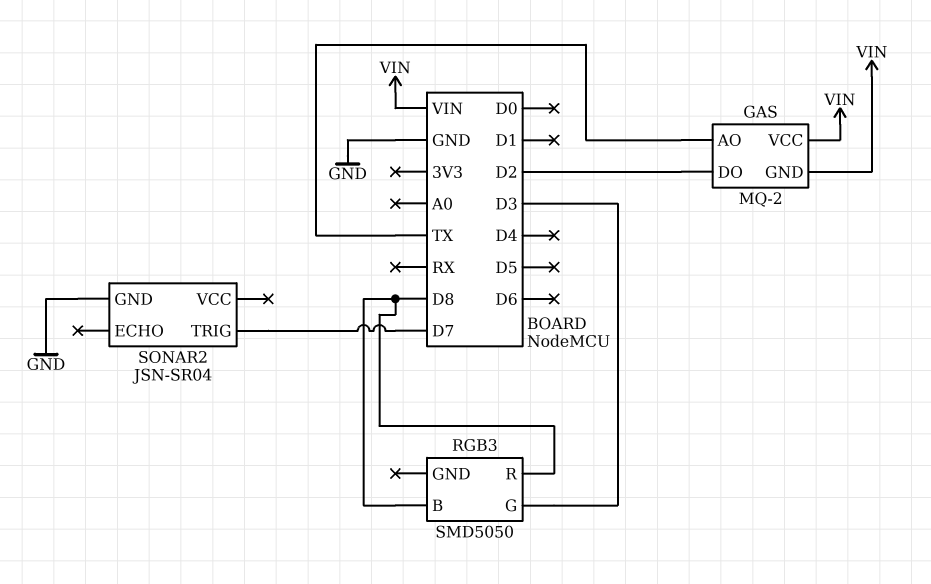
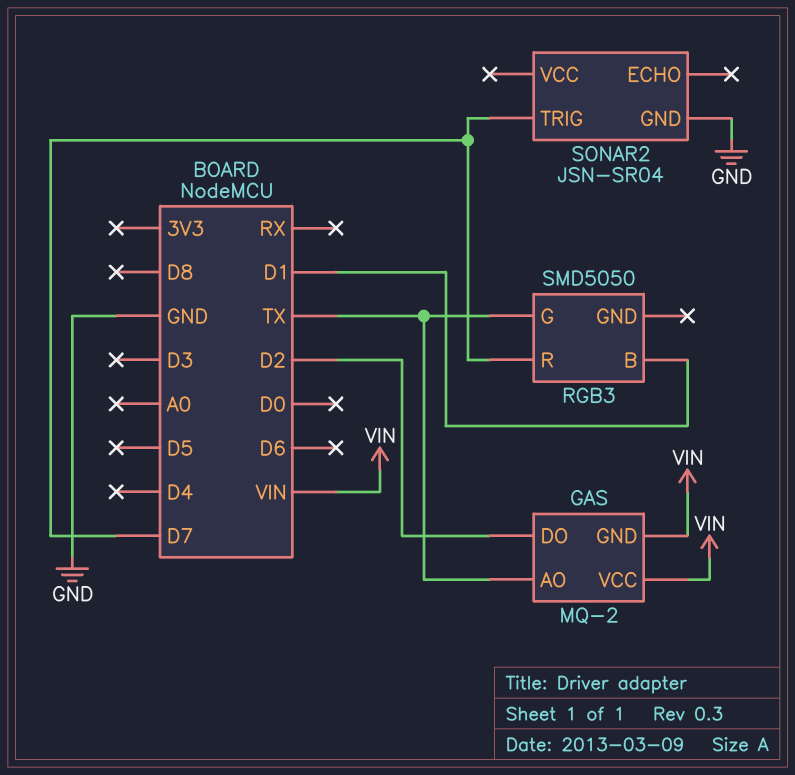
RGB3 pin B: D8 -> D1
RGB3 pin G: D3 -> TX
RGB3 pin R: D8 -> D7

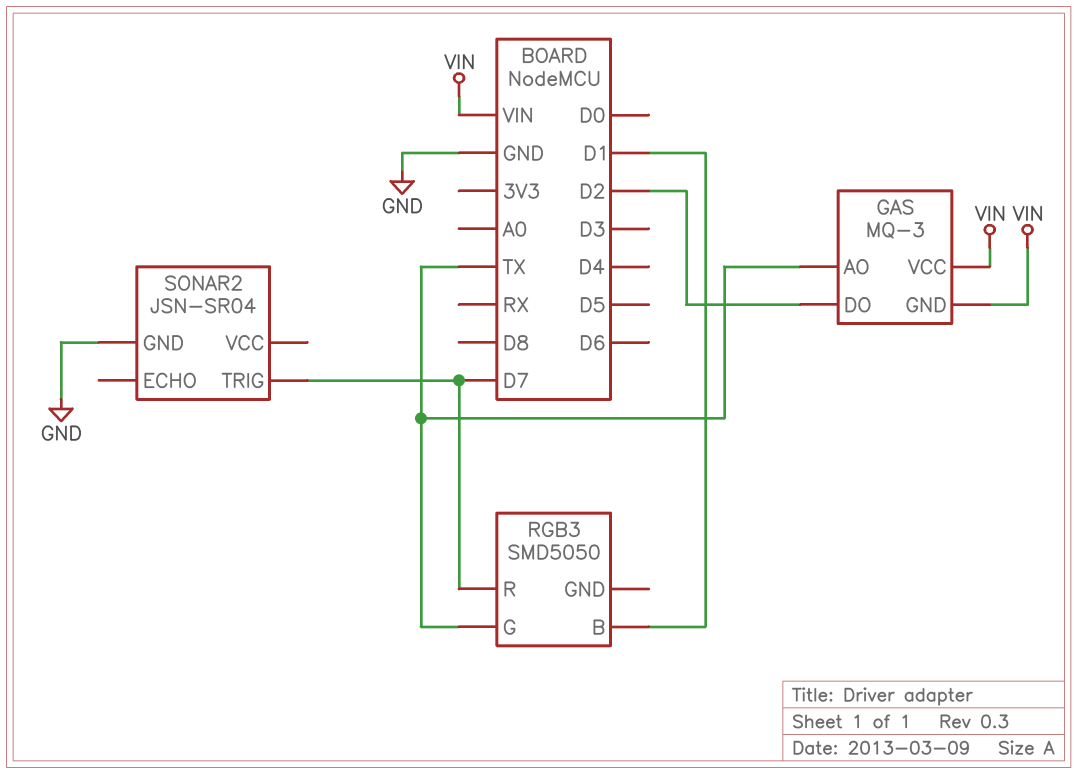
GAS: MQ-2 -> MQ-3

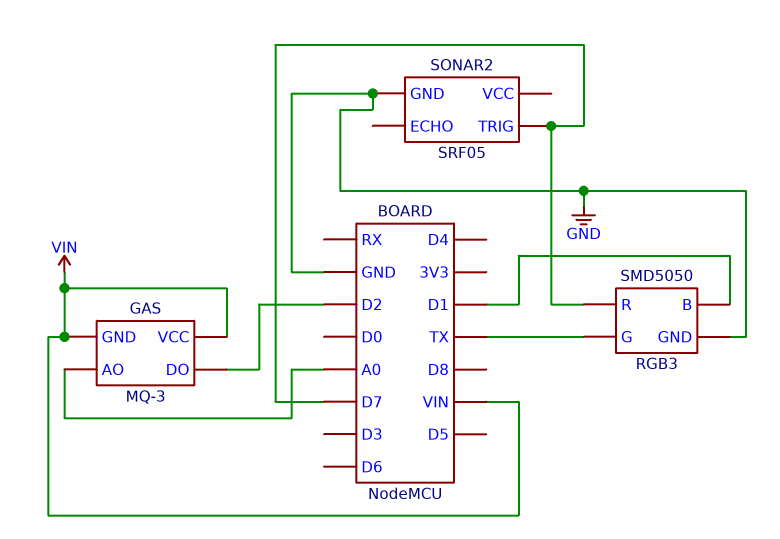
GAS pin AO: TX -> A0
RGB3 pin GND: none -> GND
SONAR2: JSN-SR04 -> SRF05

